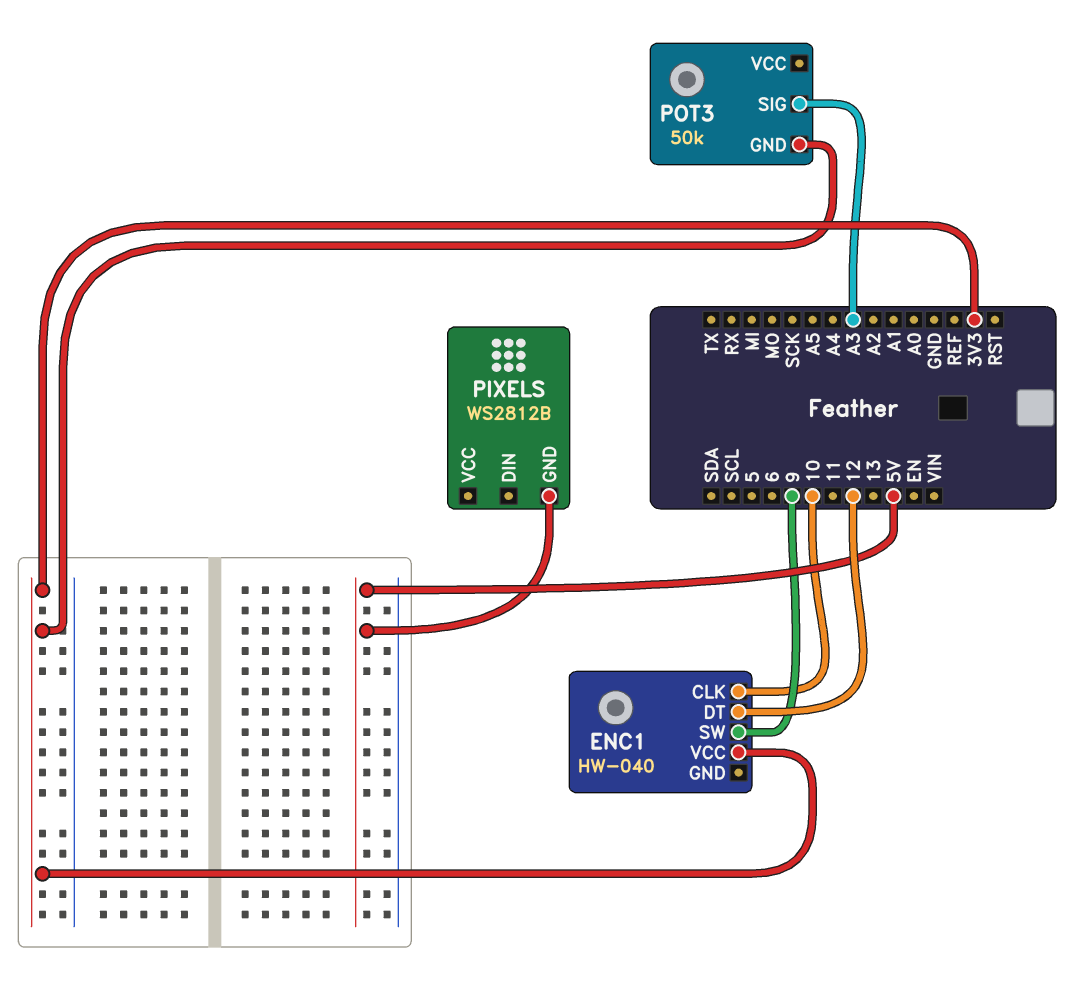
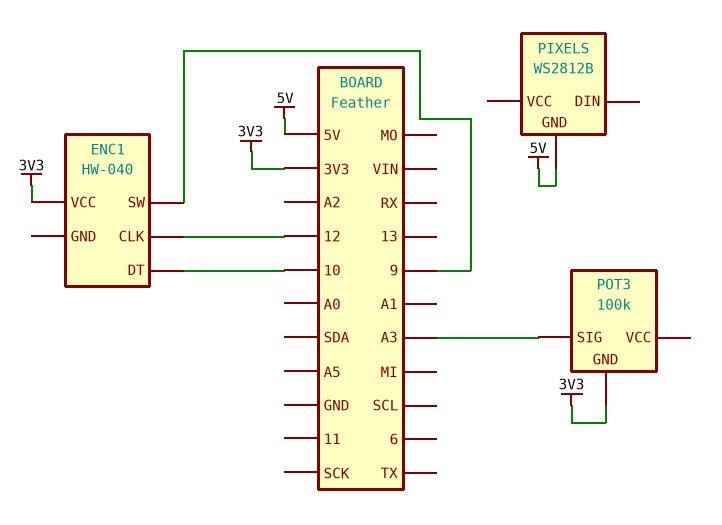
ENC1 pin CLK: 10 -> 12
ENC1 pin DT: 12 -> 10
POT3: 50k -> 100k

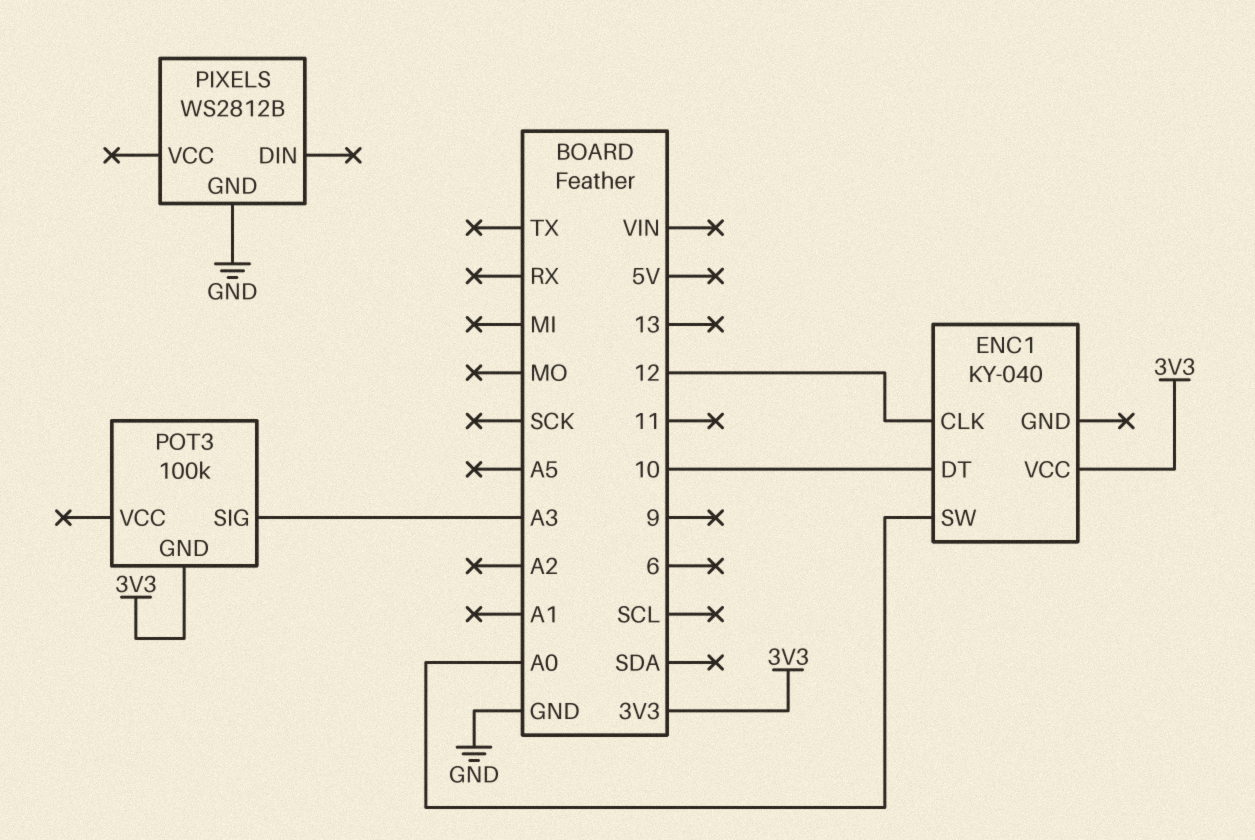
ENC1: HW-040 -> KY-040
ENC1 pin SW: 9 -> A0
PIXELS pin GND: 5V -> GND

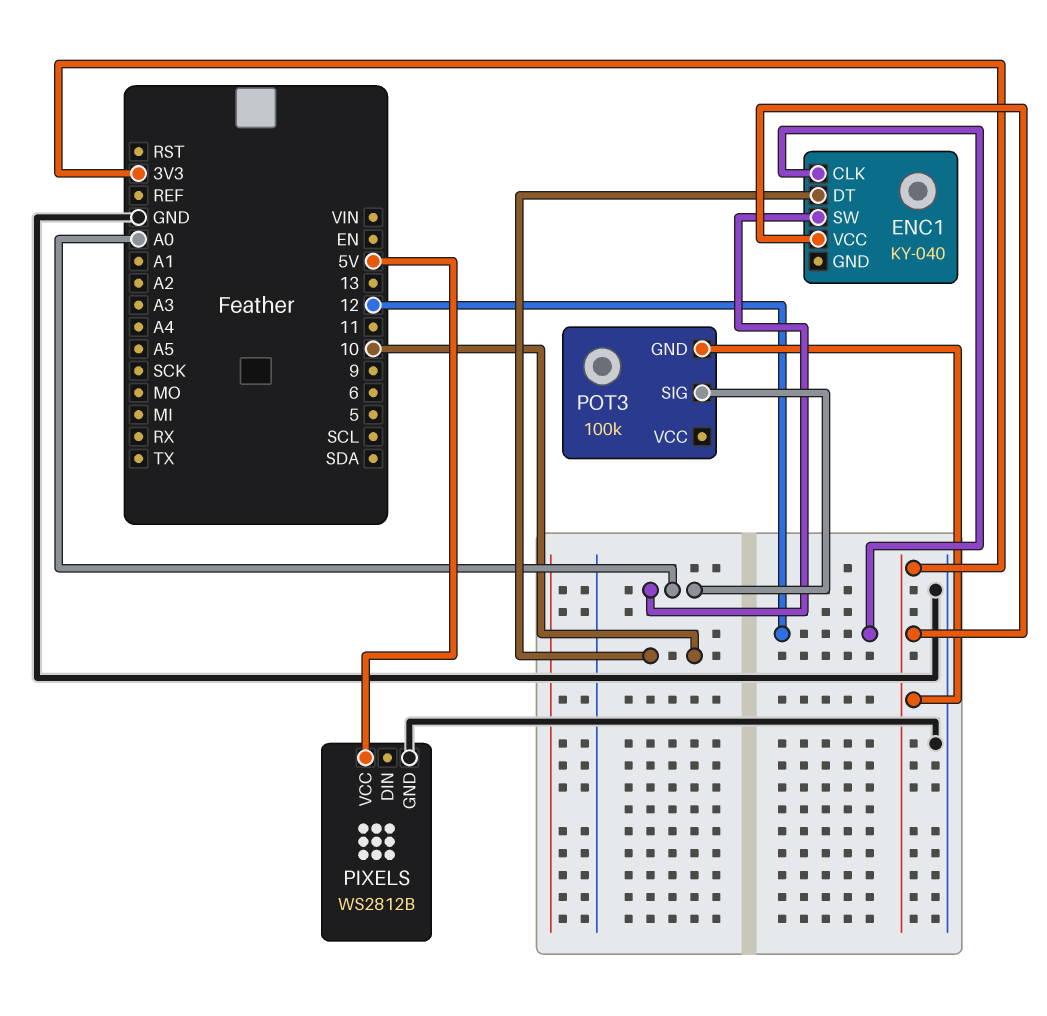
PIXELS pin VCC: none -> 5V
POT3 pin SIG: A3 -> A0

